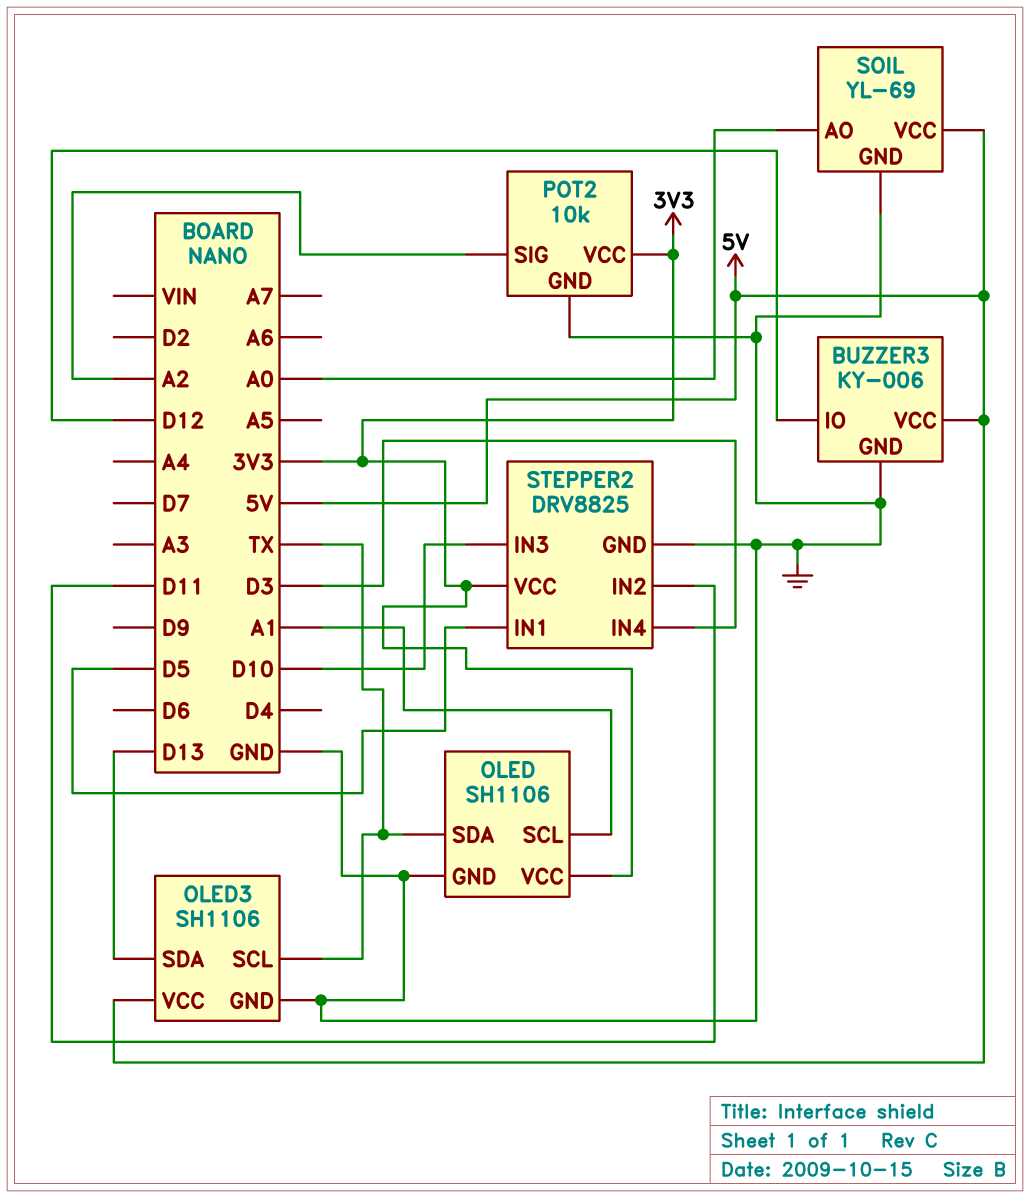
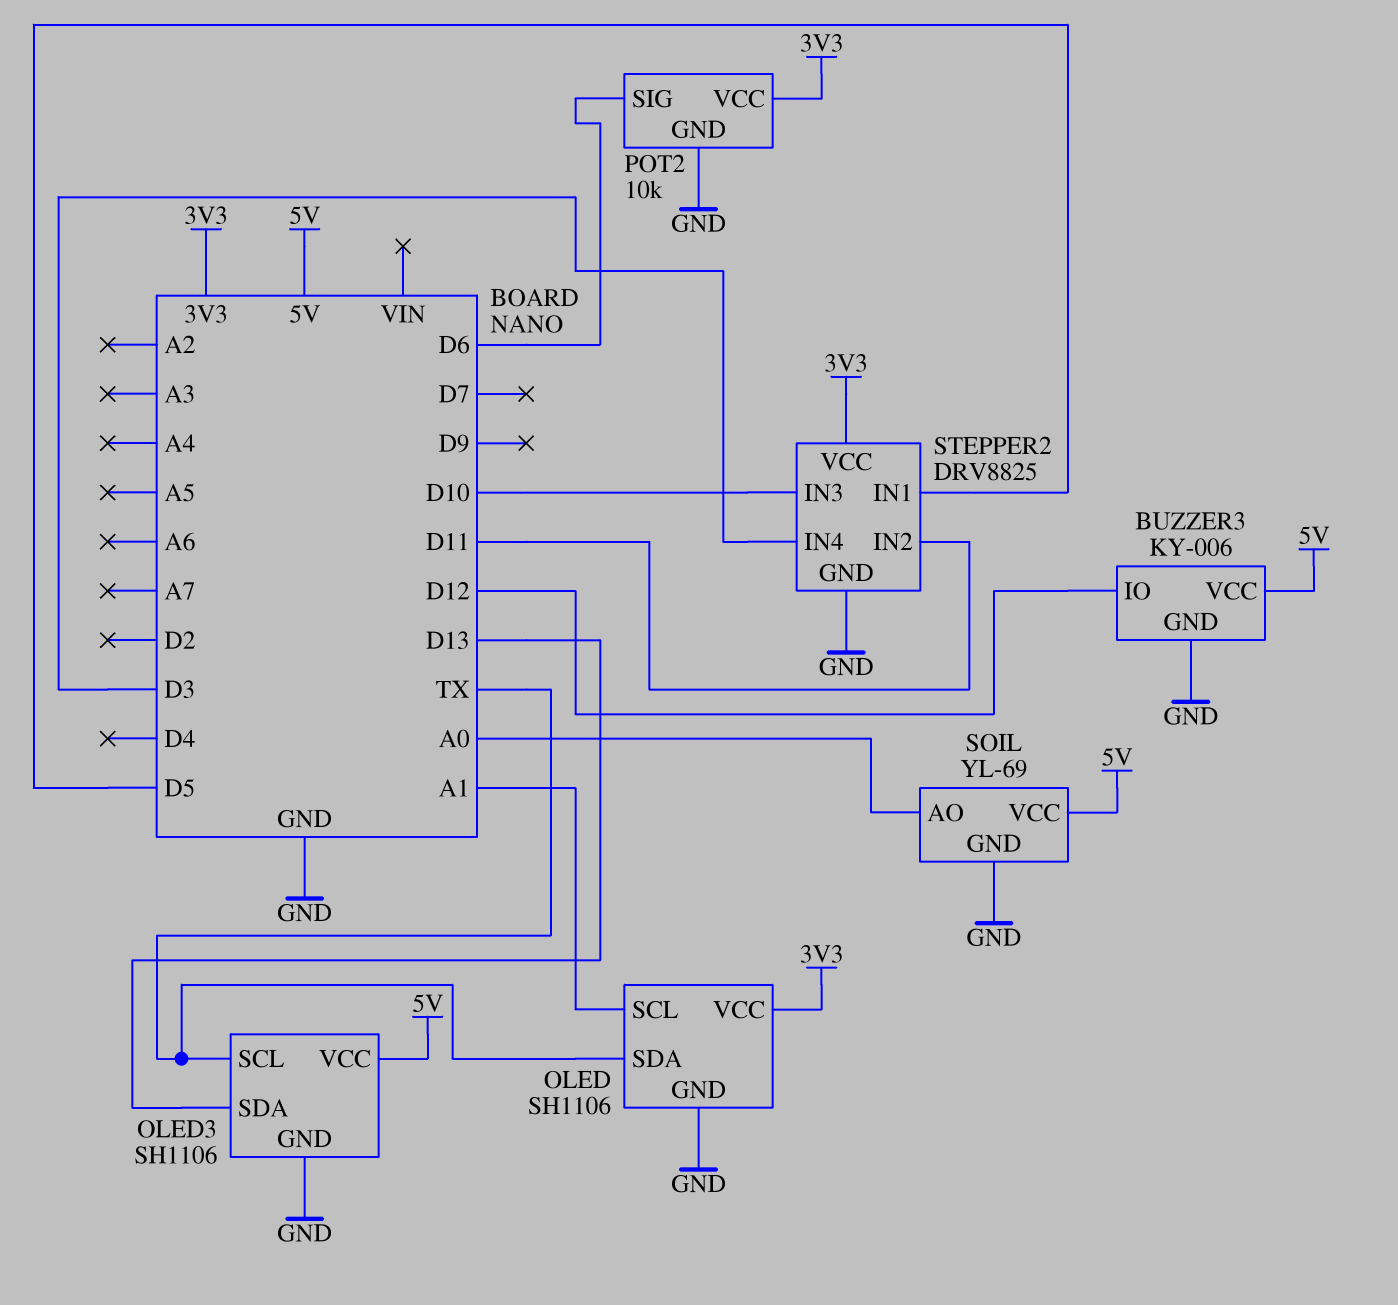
POT2 pin SIG: A2 -> D6

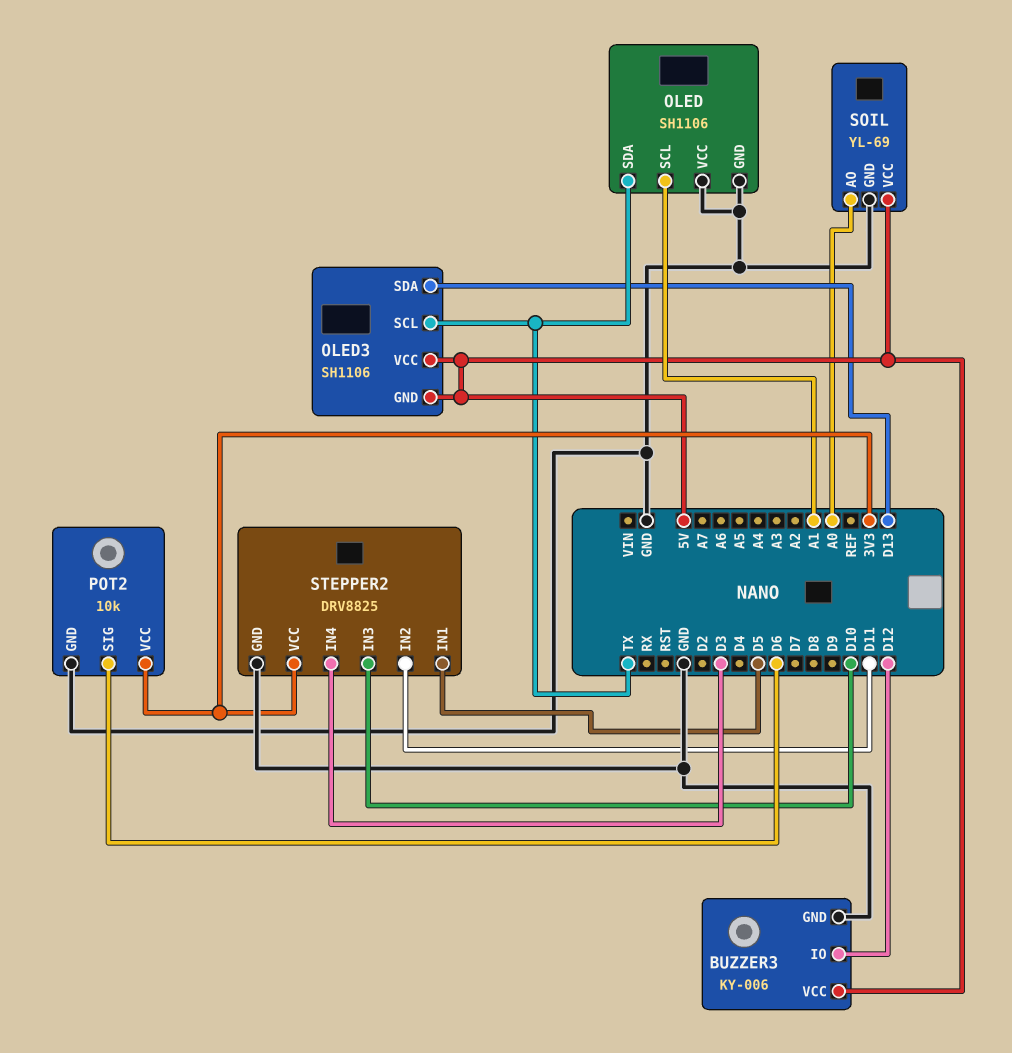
OLED pin VCC: 3V3 -> GND
OLED3 pin GND: GND -> 5V

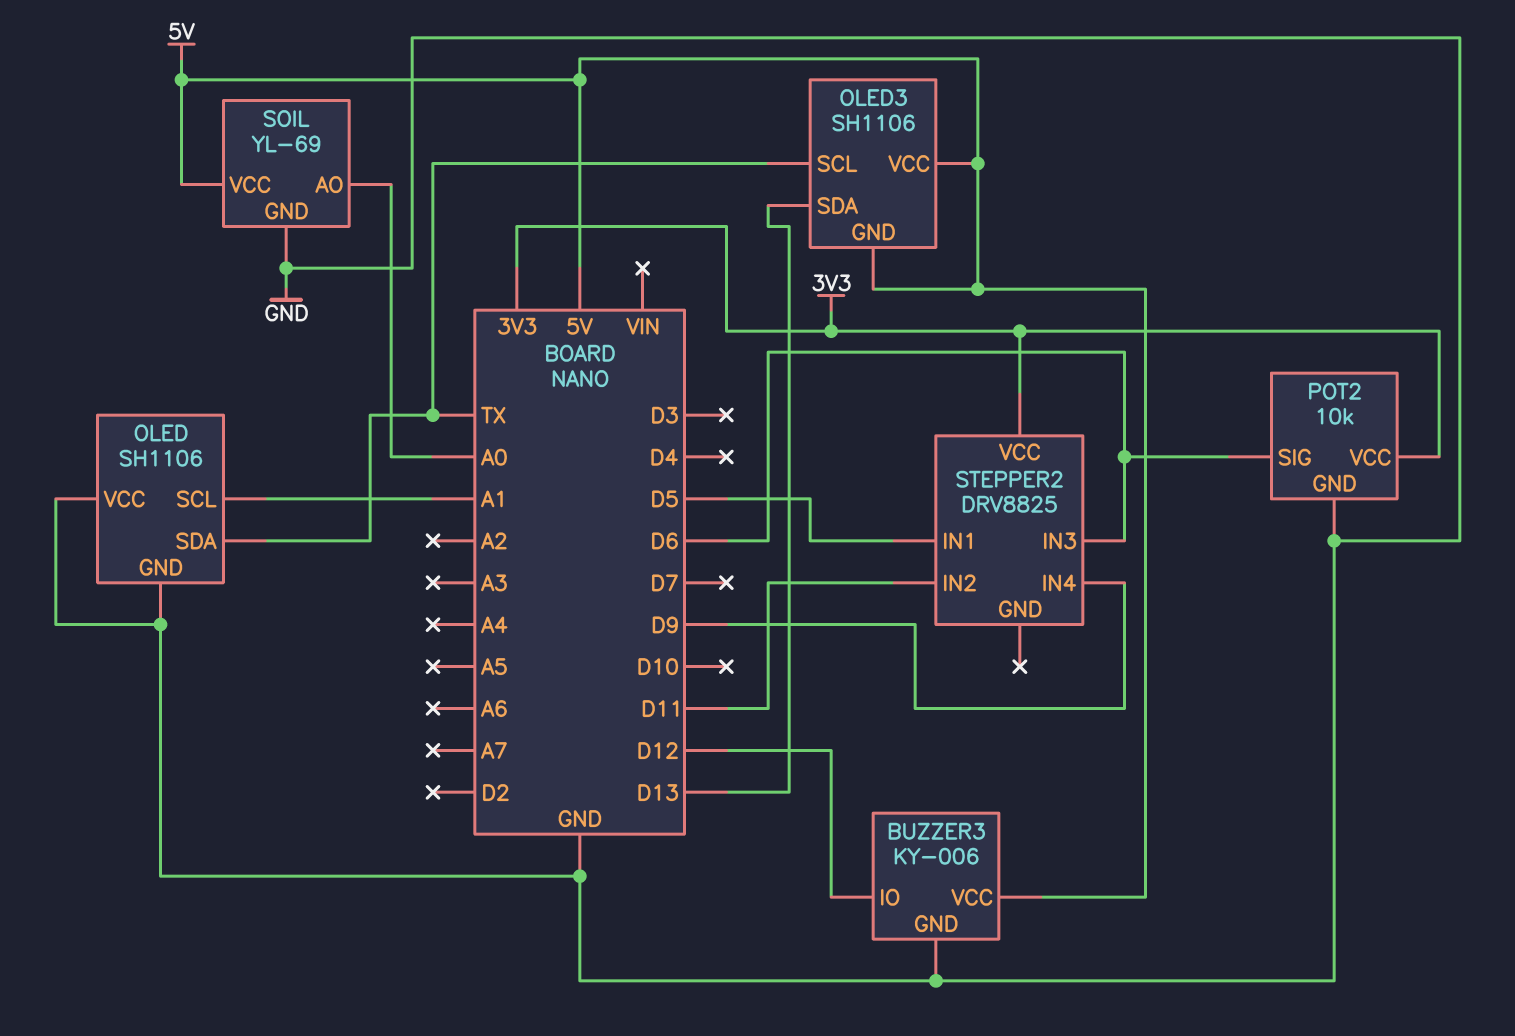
STEPPER2 pin GND: GND -> none
STEPPER2 pin IN3: D10 -> D6
STEPPER2 pin IN4: D3 -> D9

